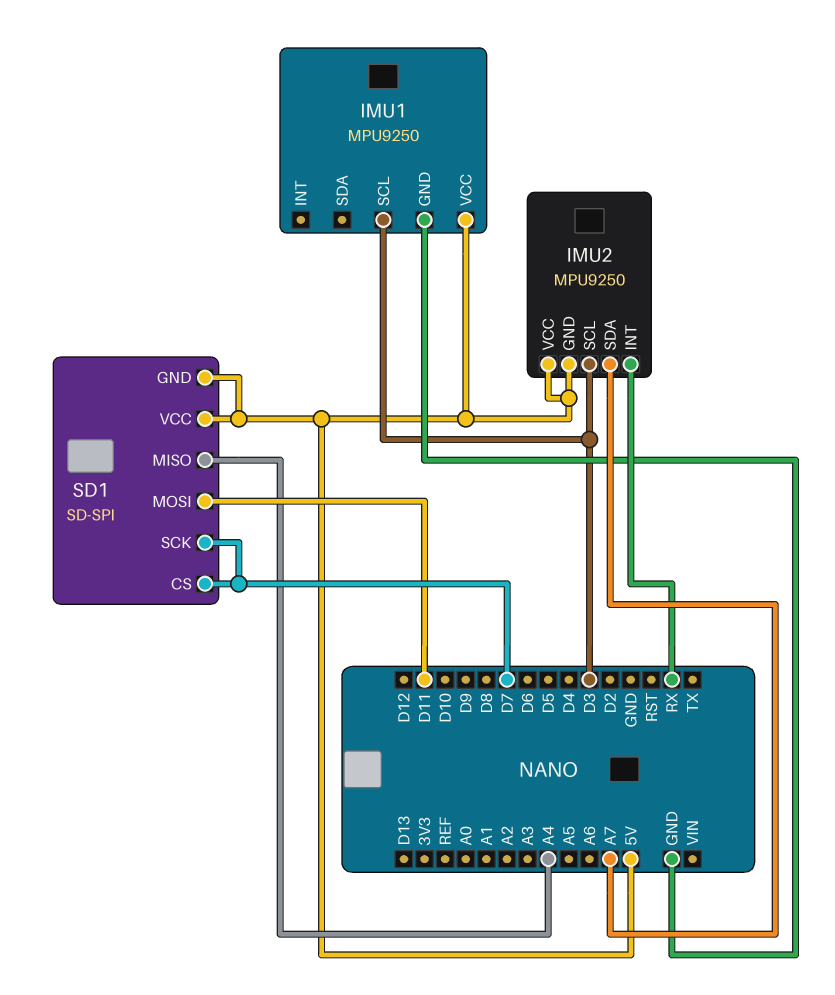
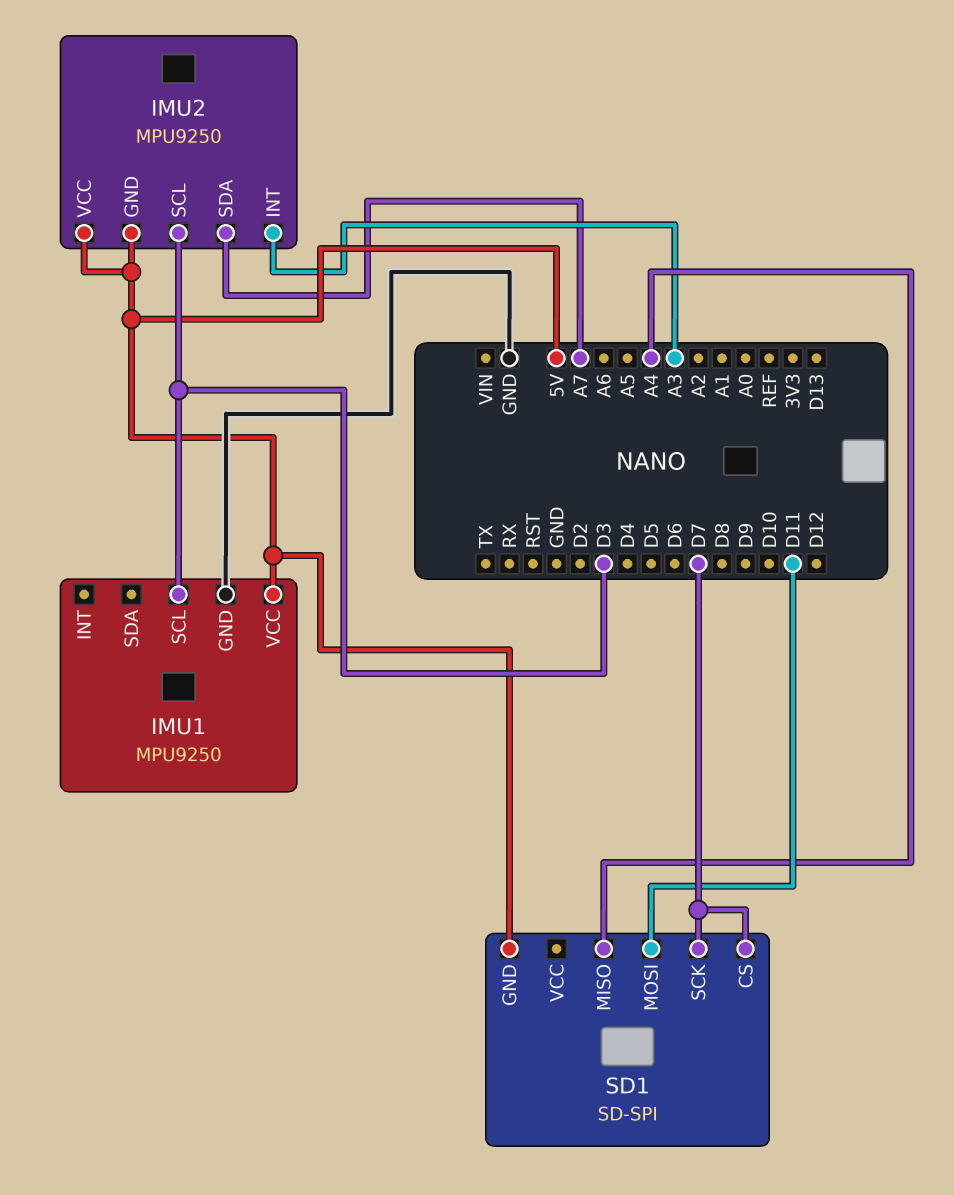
IMU2 pin INT: RX -> A3
SD1 pin VCC: 5V -> none

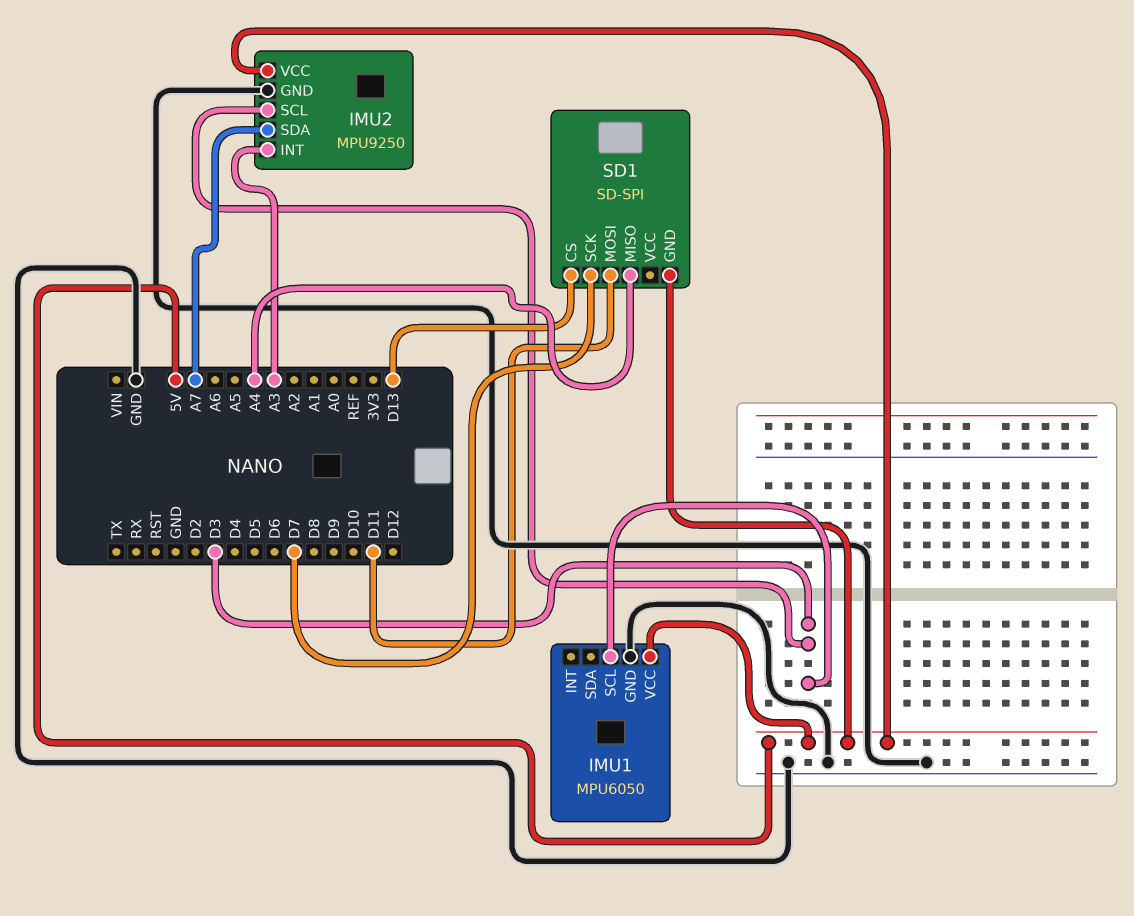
IMU1: MPU9250 -> MPU6050
IMU2 pin GND: 5V -> GND
SD1 pin CS: D7 -> D13

